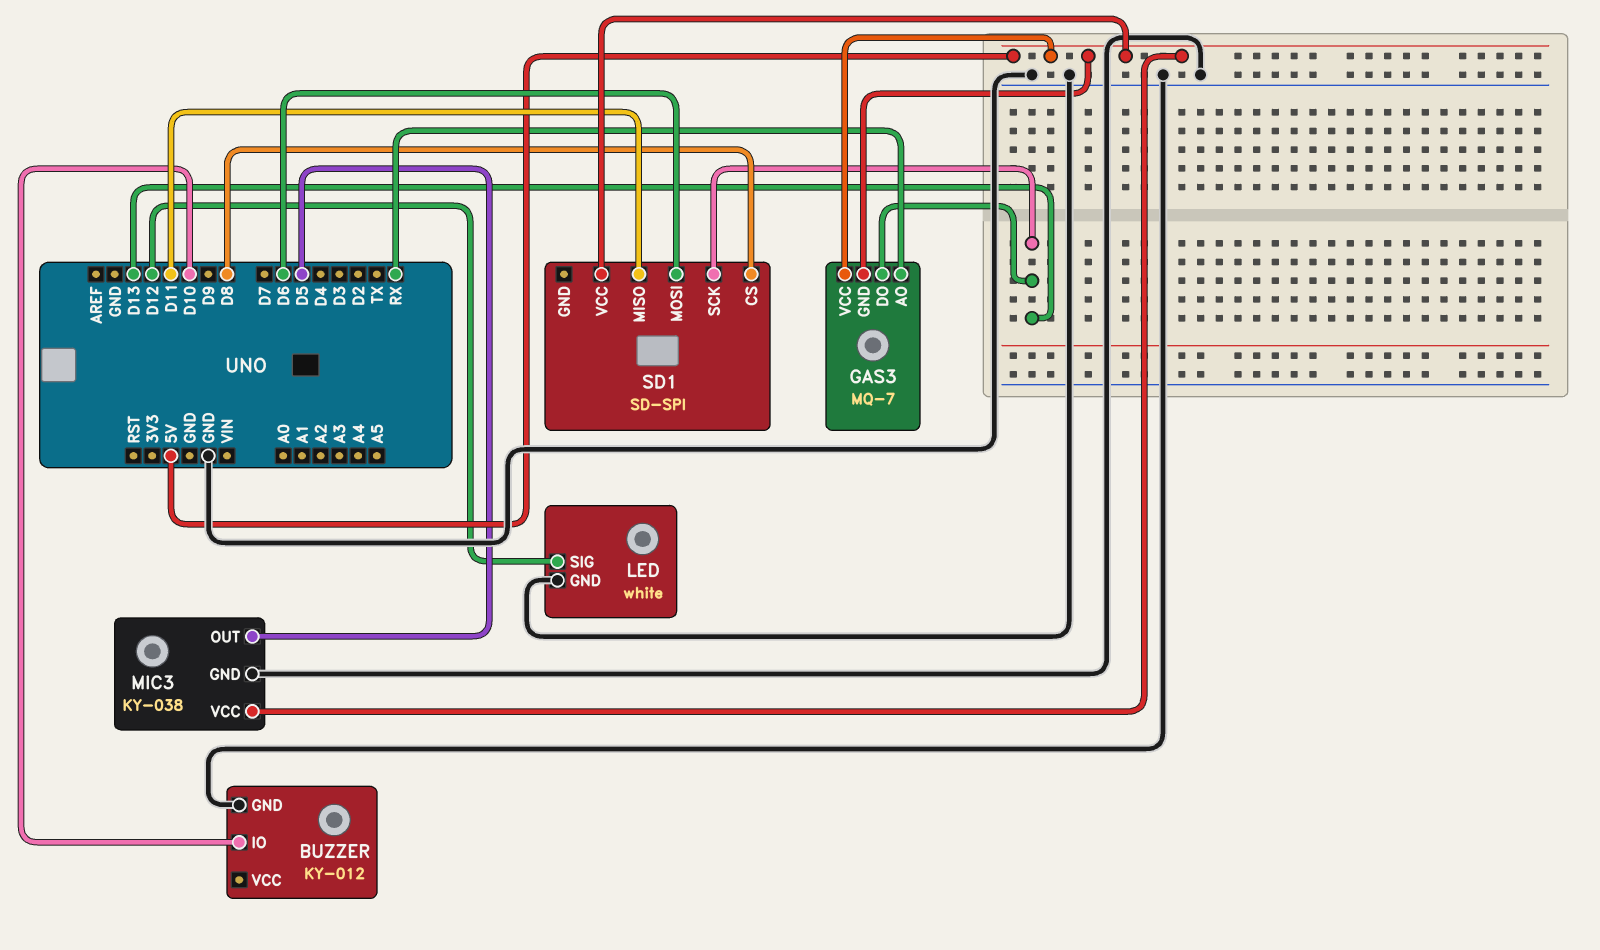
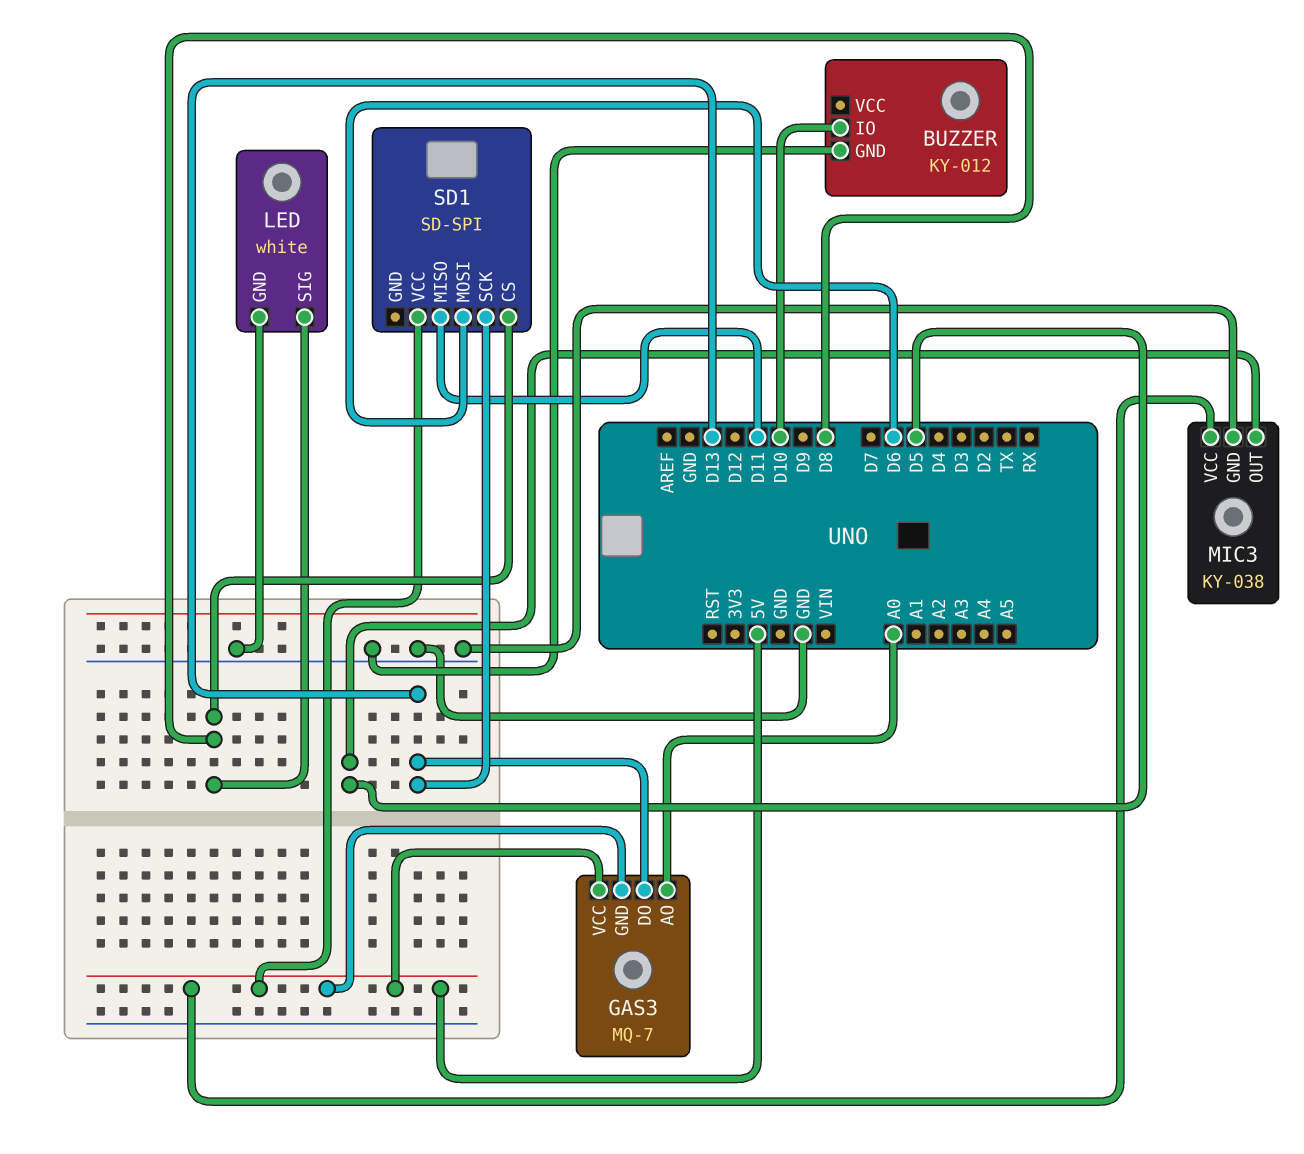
GAS3 pin AO: RX -> A0
LED pin SIG: D12 -> D8

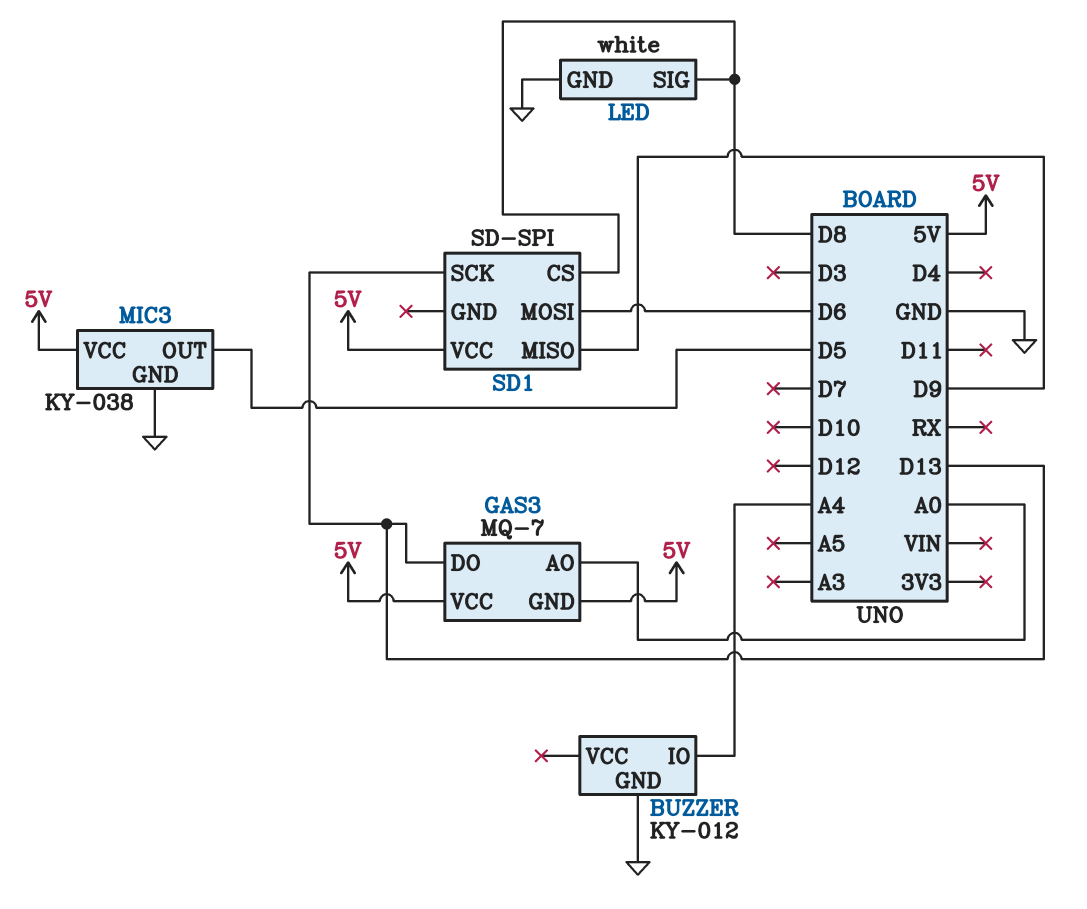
BUZZER pin IO: D10 -> A4
SD1 pin MISO: D11 -> D9

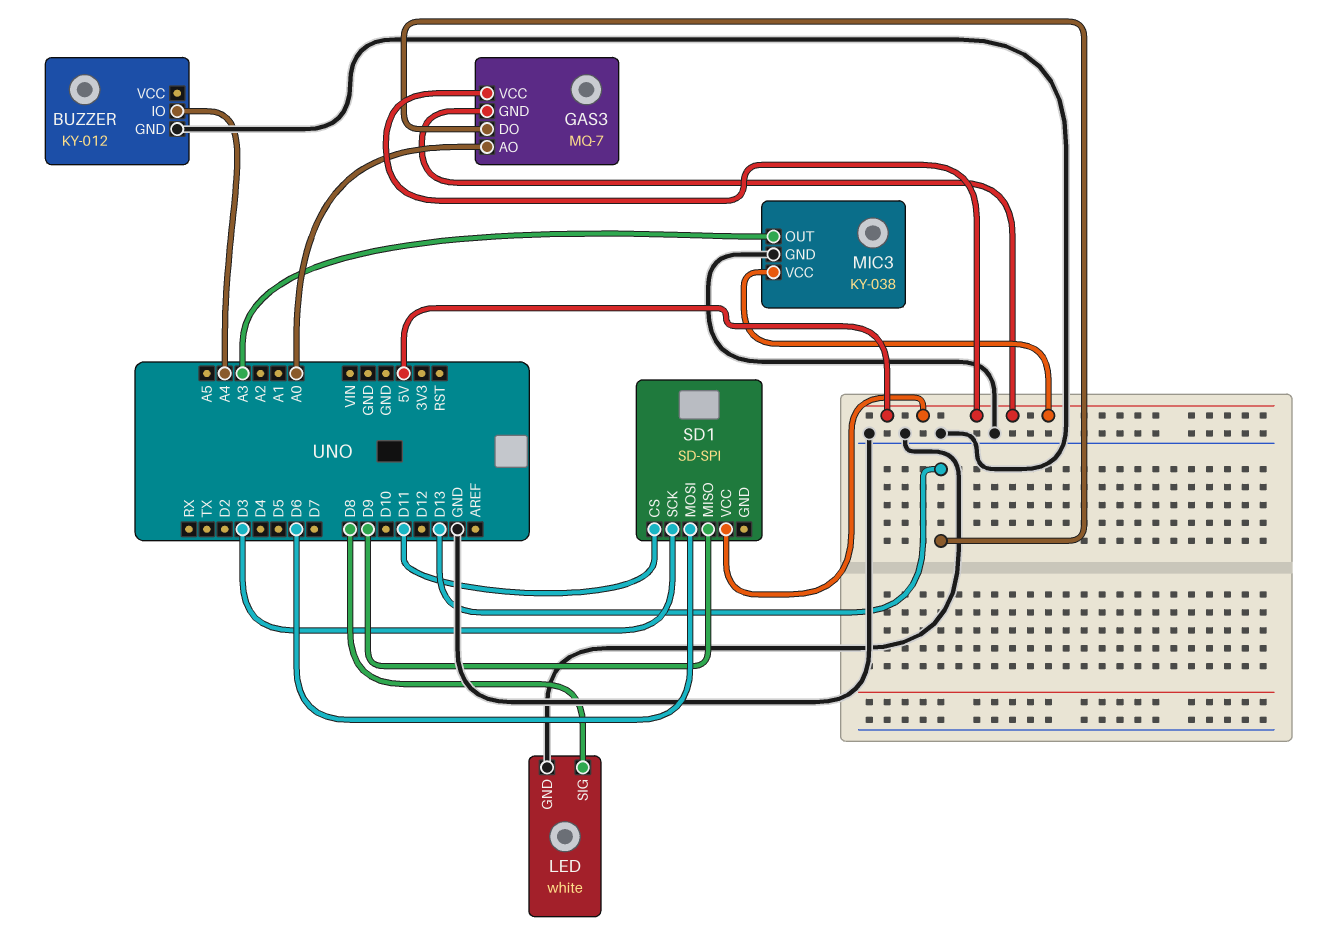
MIC3 pin OUT: D5 -> A3
SD1 pin CS: D8 -> D11
SD1 pin SCK: D13 -> D3

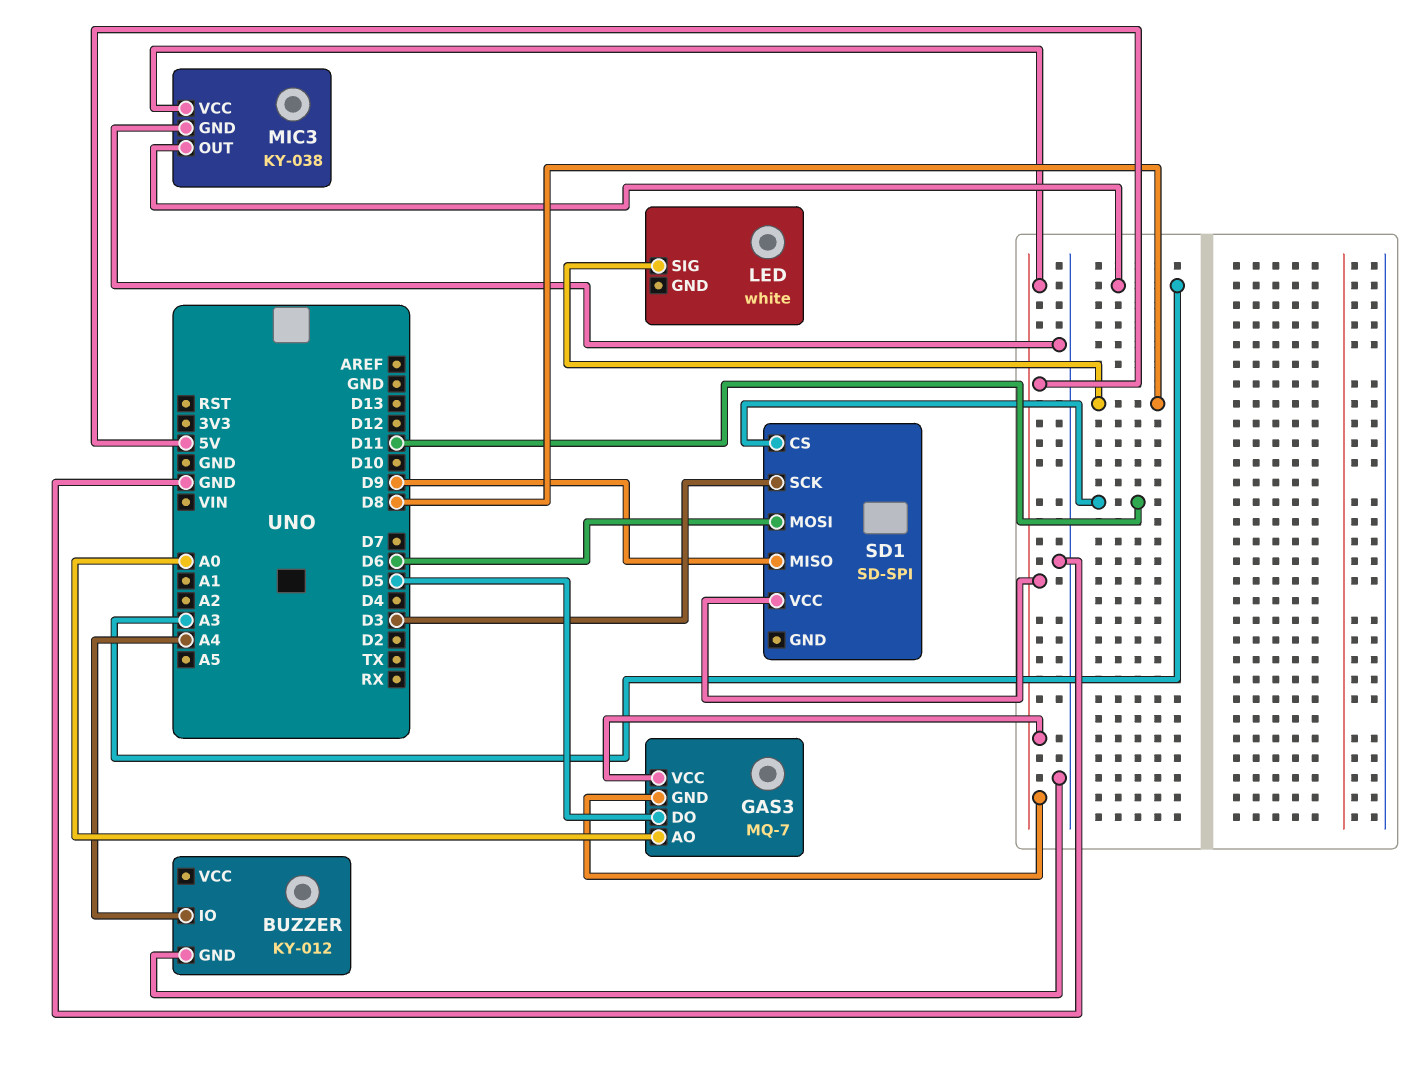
GAS3 pin DO: D13 -> D5
LED pin GND: GND -> none

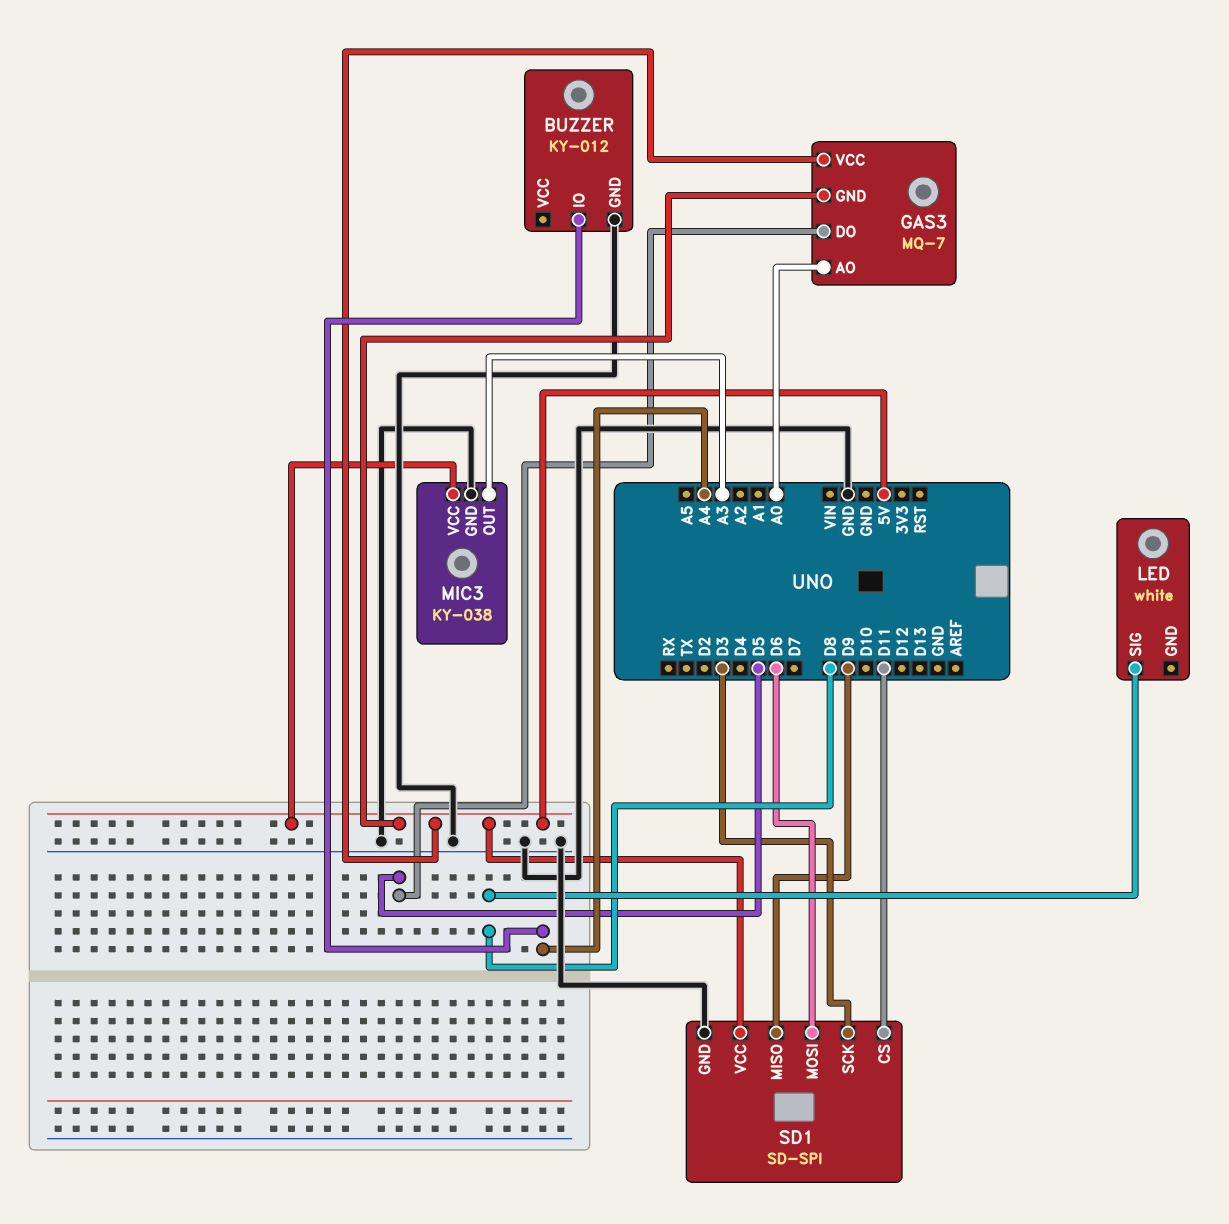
SD1 pin GND: none -> GND

